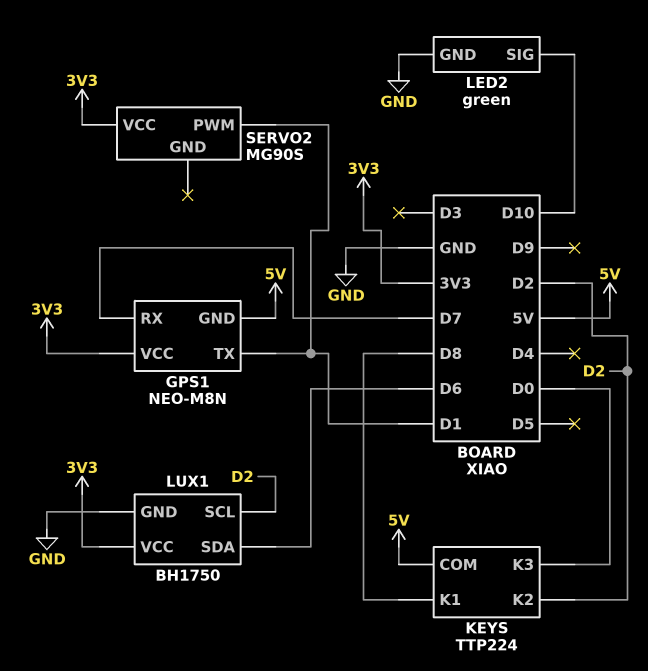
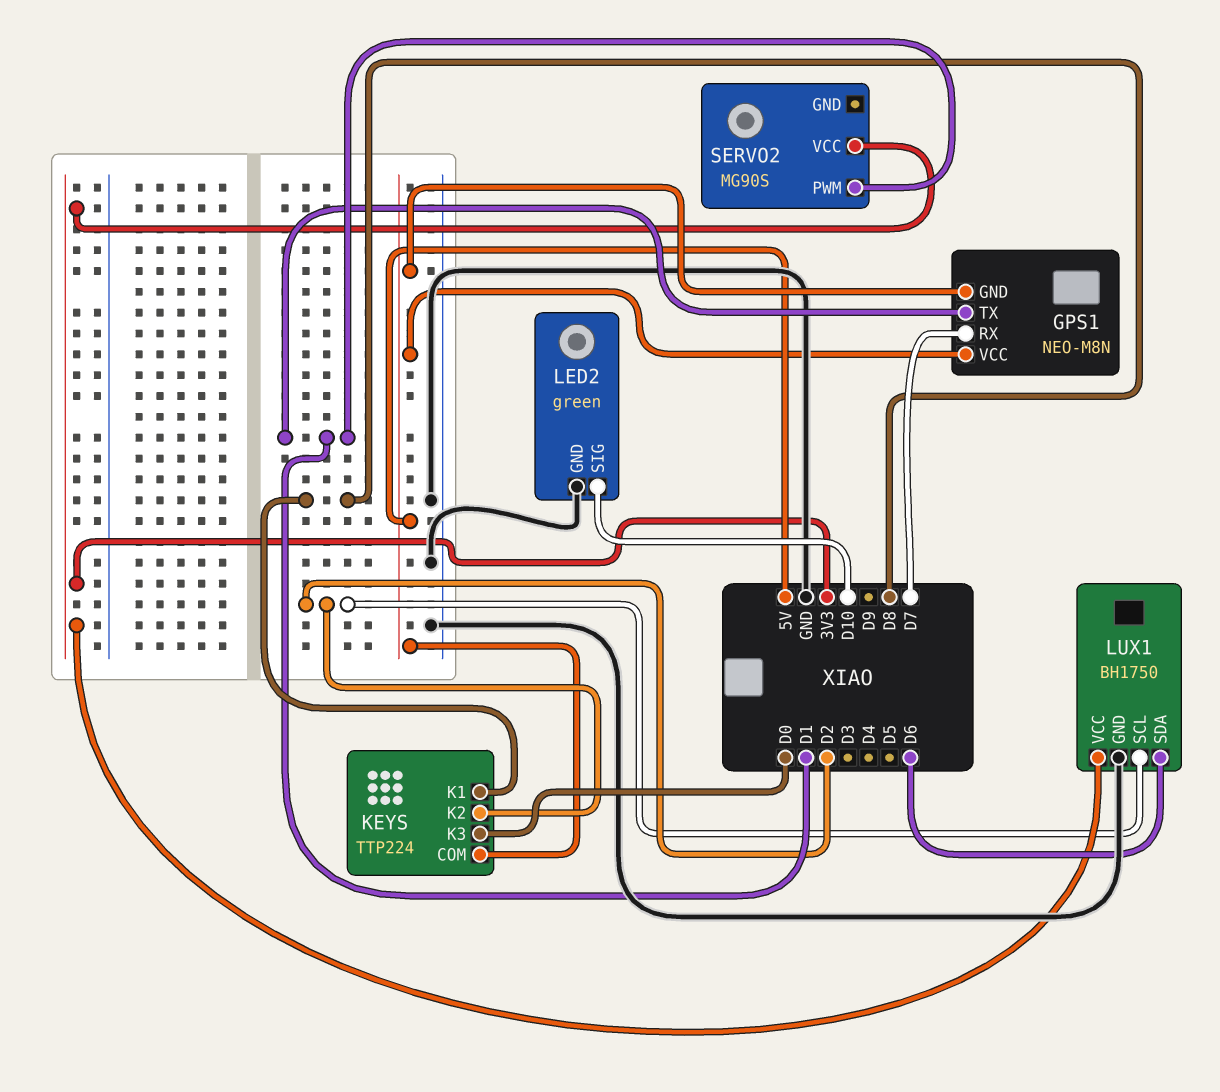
GPS1 pin VCC: 3V3 -> 5V

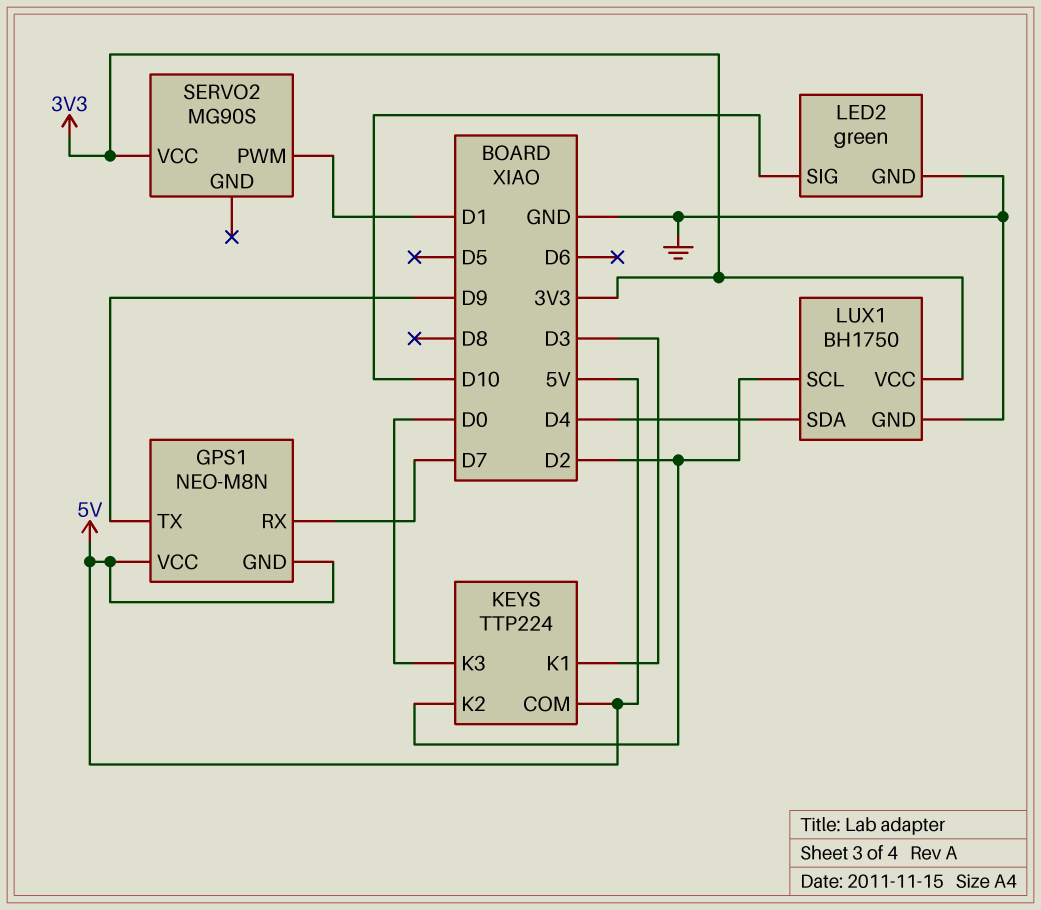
GPS1 pin TX: D1 -> D9
KEYS pin K1: D8 -> D3
LUX1 pin SDA: D6 -> D4

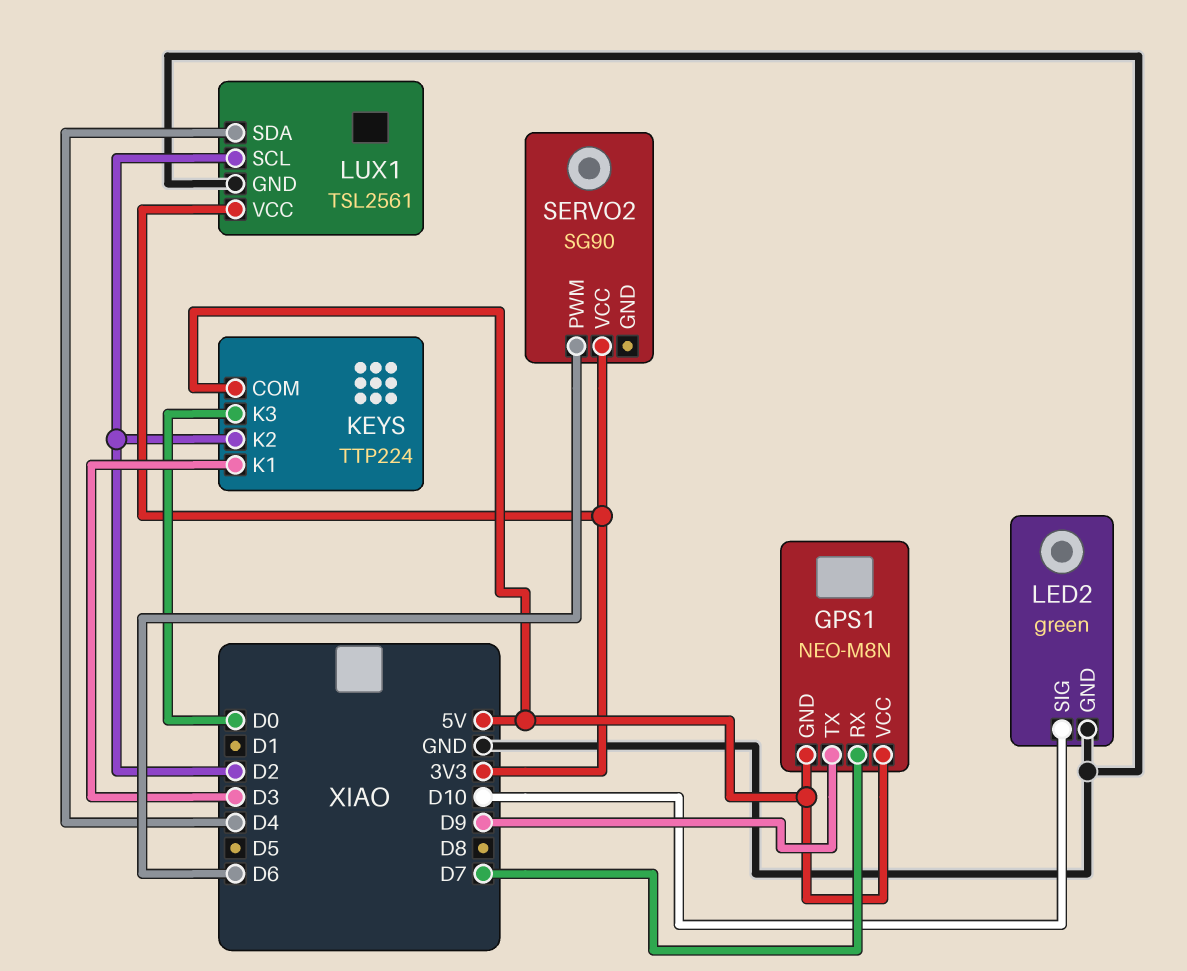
LUX1: BH1750 -> TSL2561
SERVO2: MG90S -> SG90
SERVO2 pin PWM: D1 -> D6

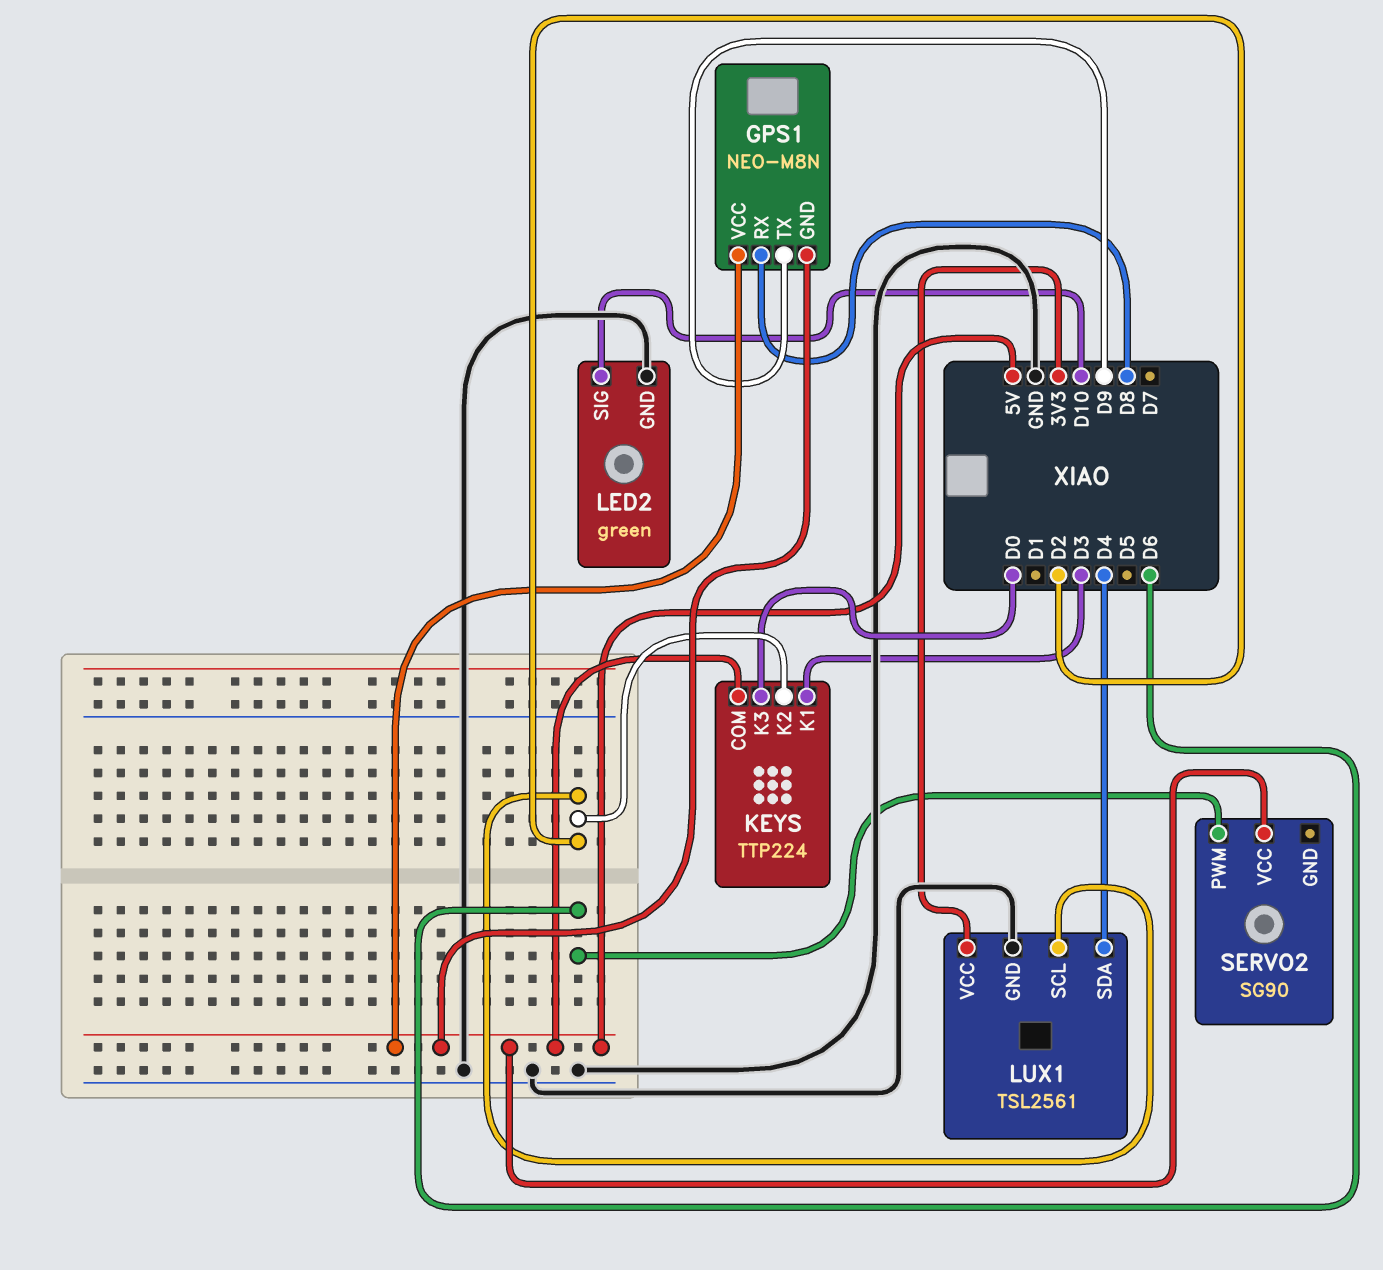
GPS1 pin RX: D7 -> D8
SERVO2 pin VCC: 3V3 -> 5V

